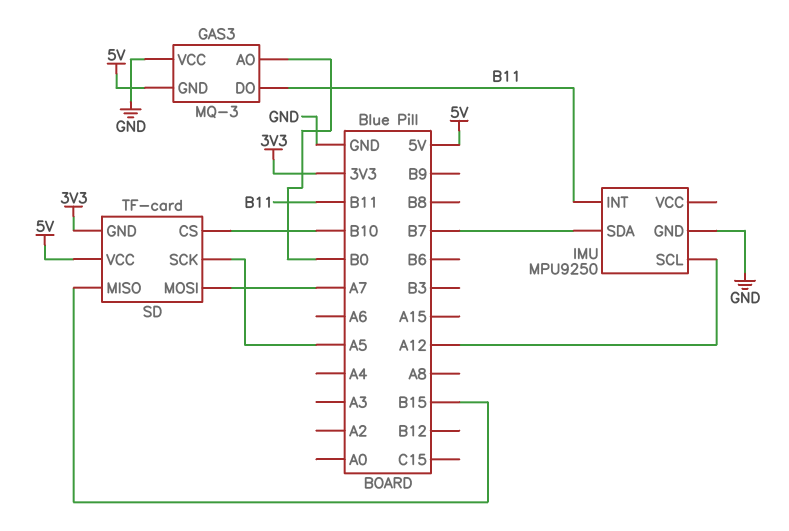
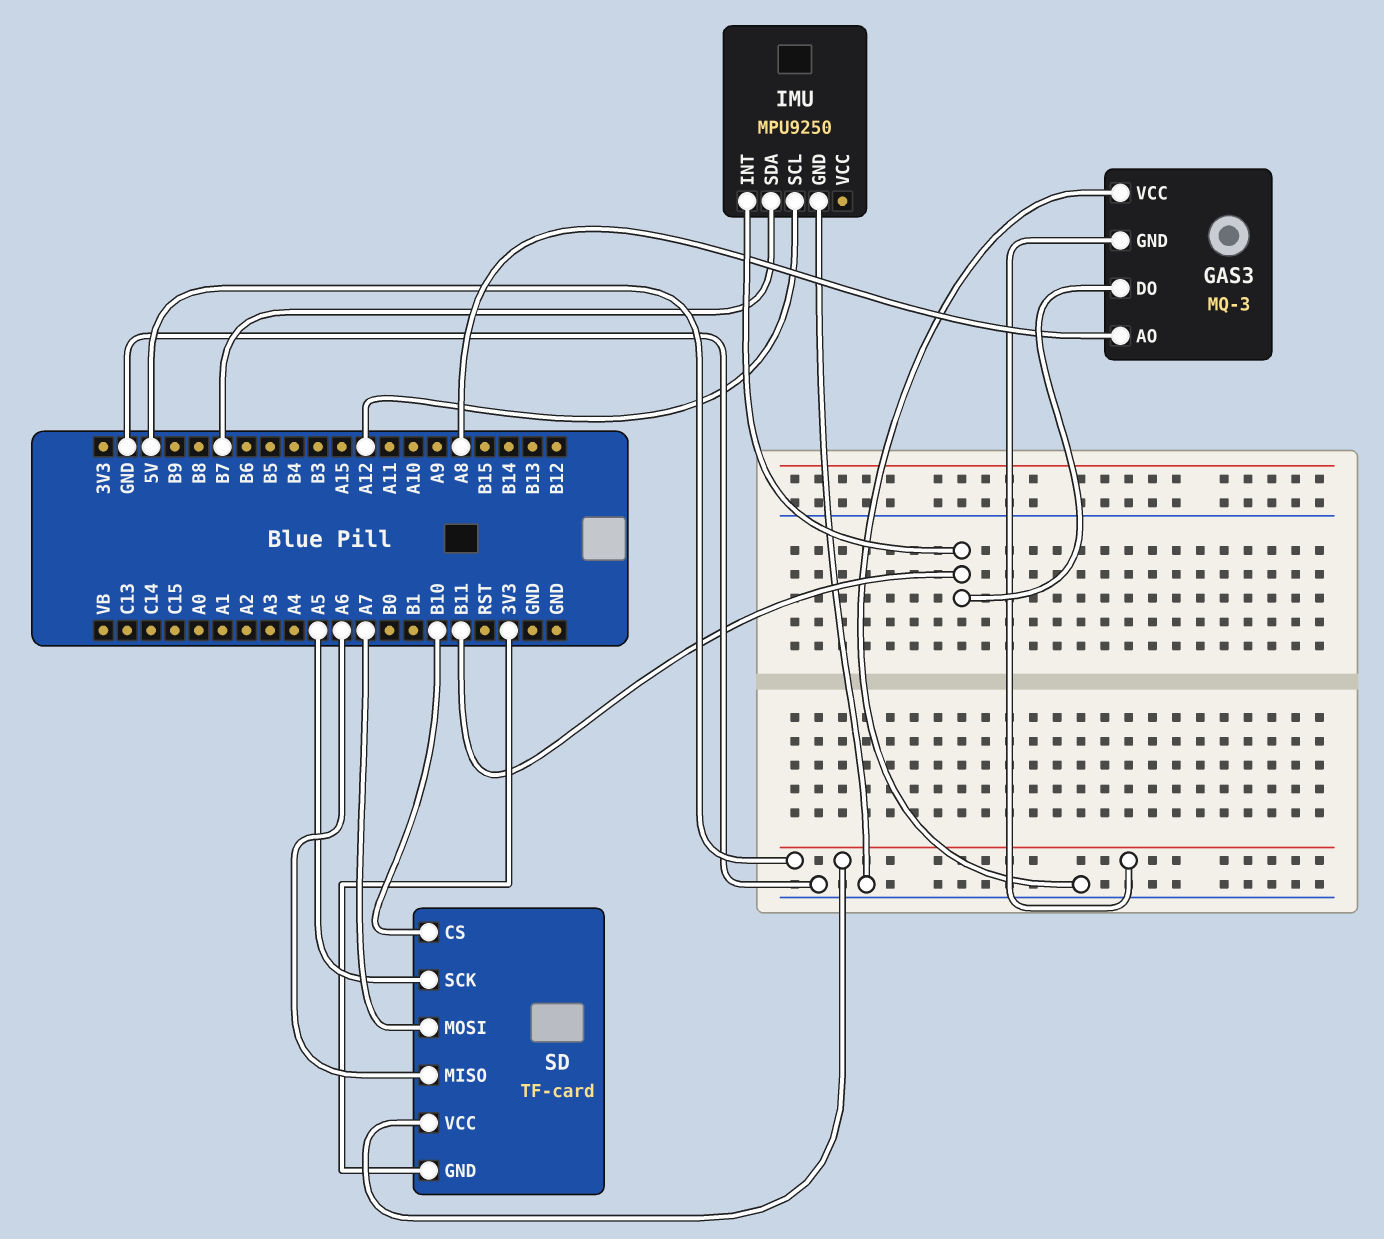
GAS3 pin AO: B0 -> A8
SD pin MISO: B15 -> A6

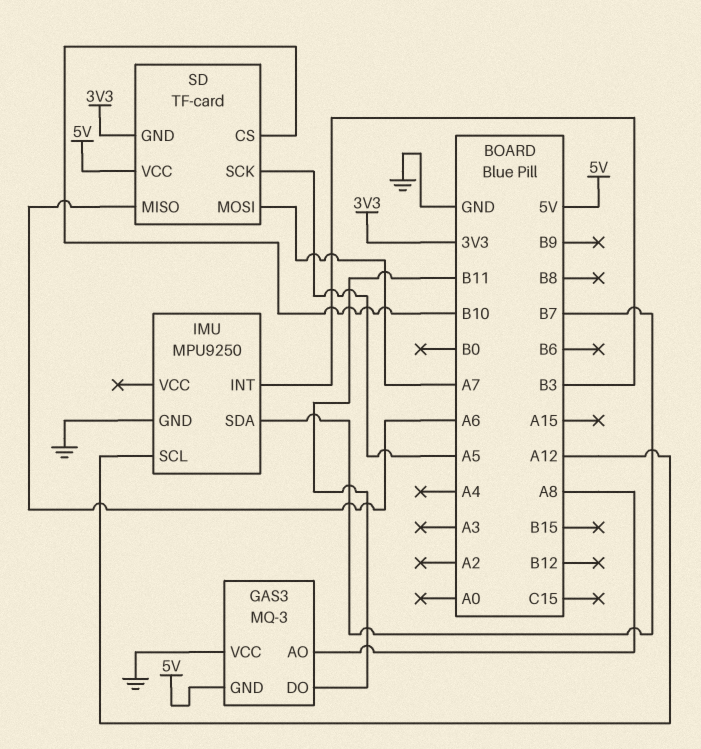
IMU pin INT: B11 -> B3

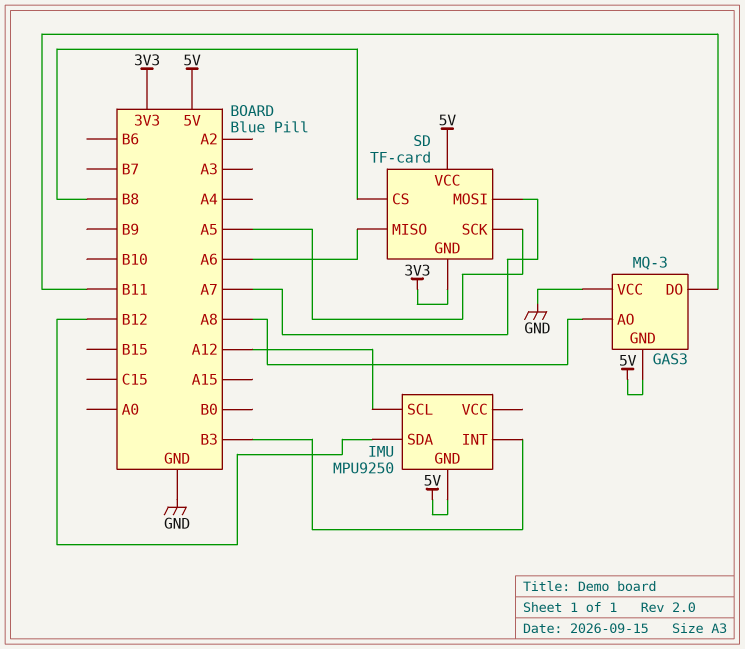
IMU pin GND: GND -> 5V
IMU pin SDA: B7 -> B12
SD pin CS: B10 -> B8

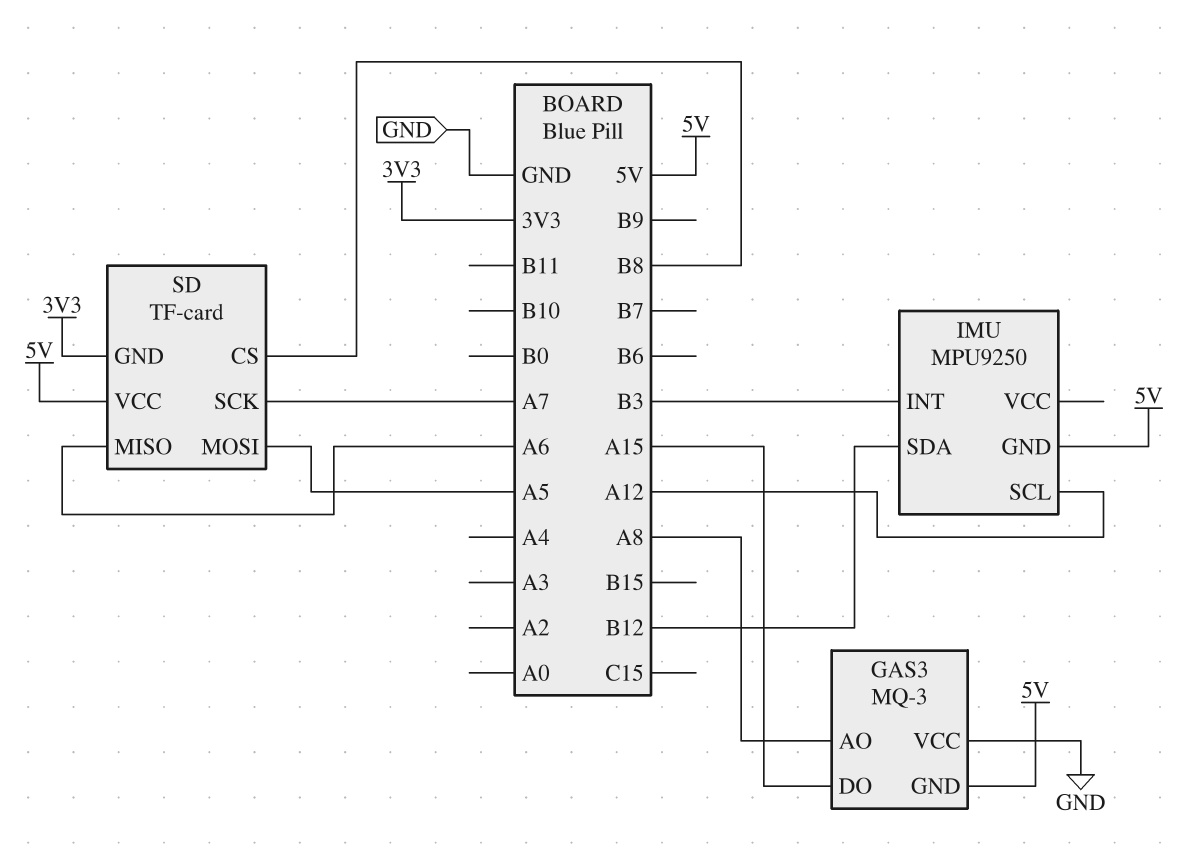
GAS3 pin DO: B11 -> A15
SD pin MOSI: A7 -> A5
SD pin SCK: A5 -> A7

